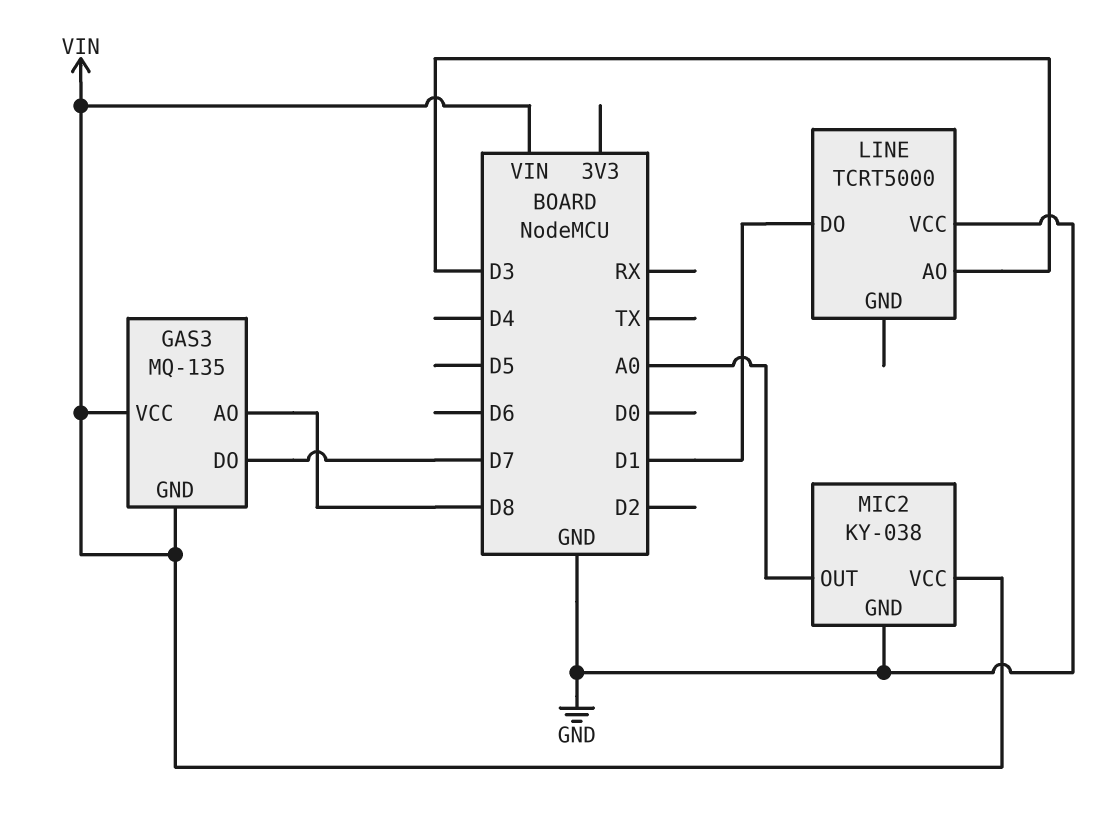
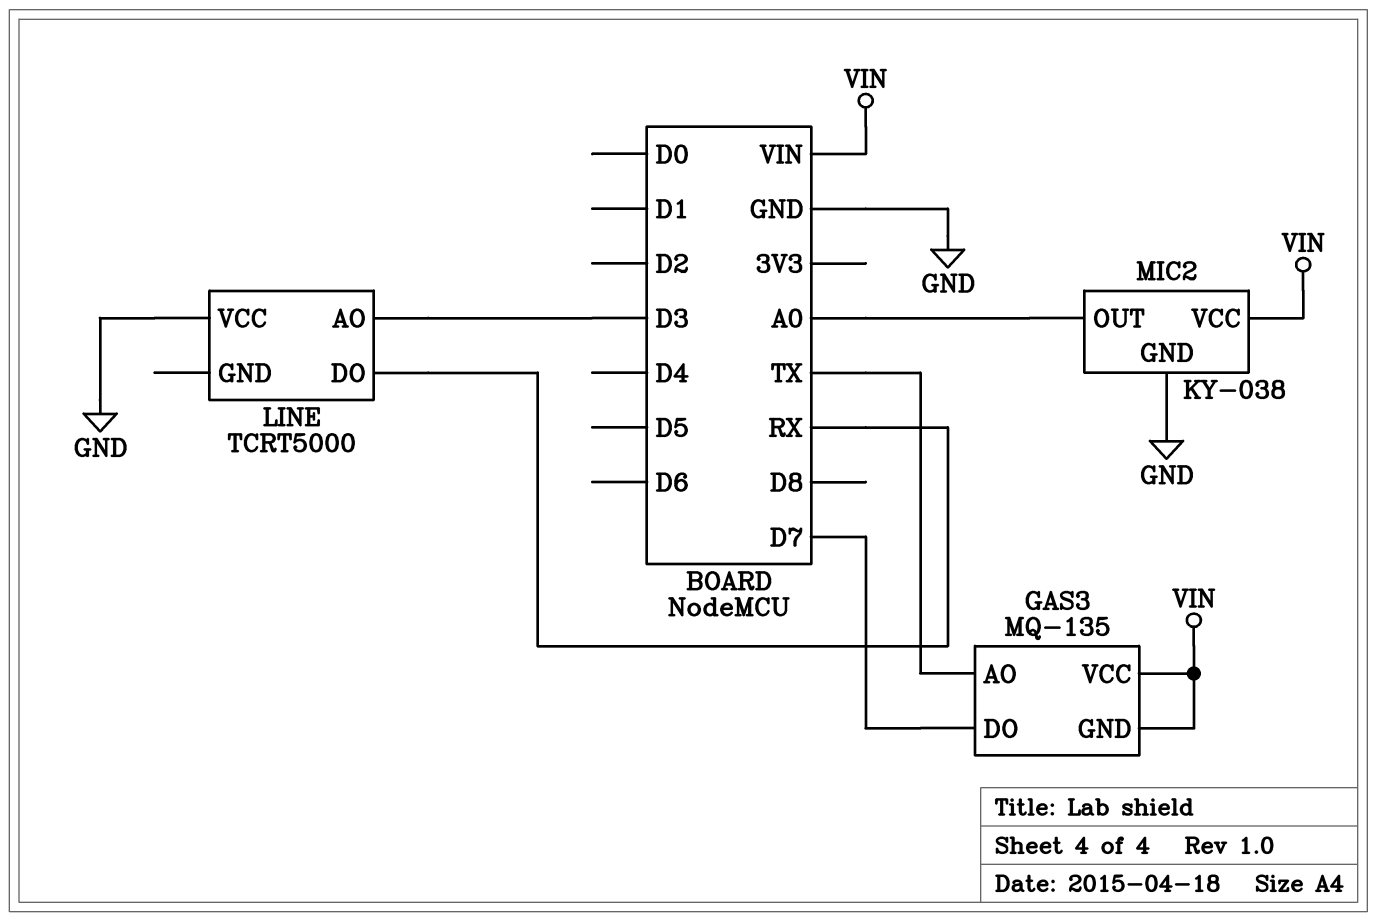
GAS3 pin AO: D8 -> TX
LINE pin DO: D1 -> RX

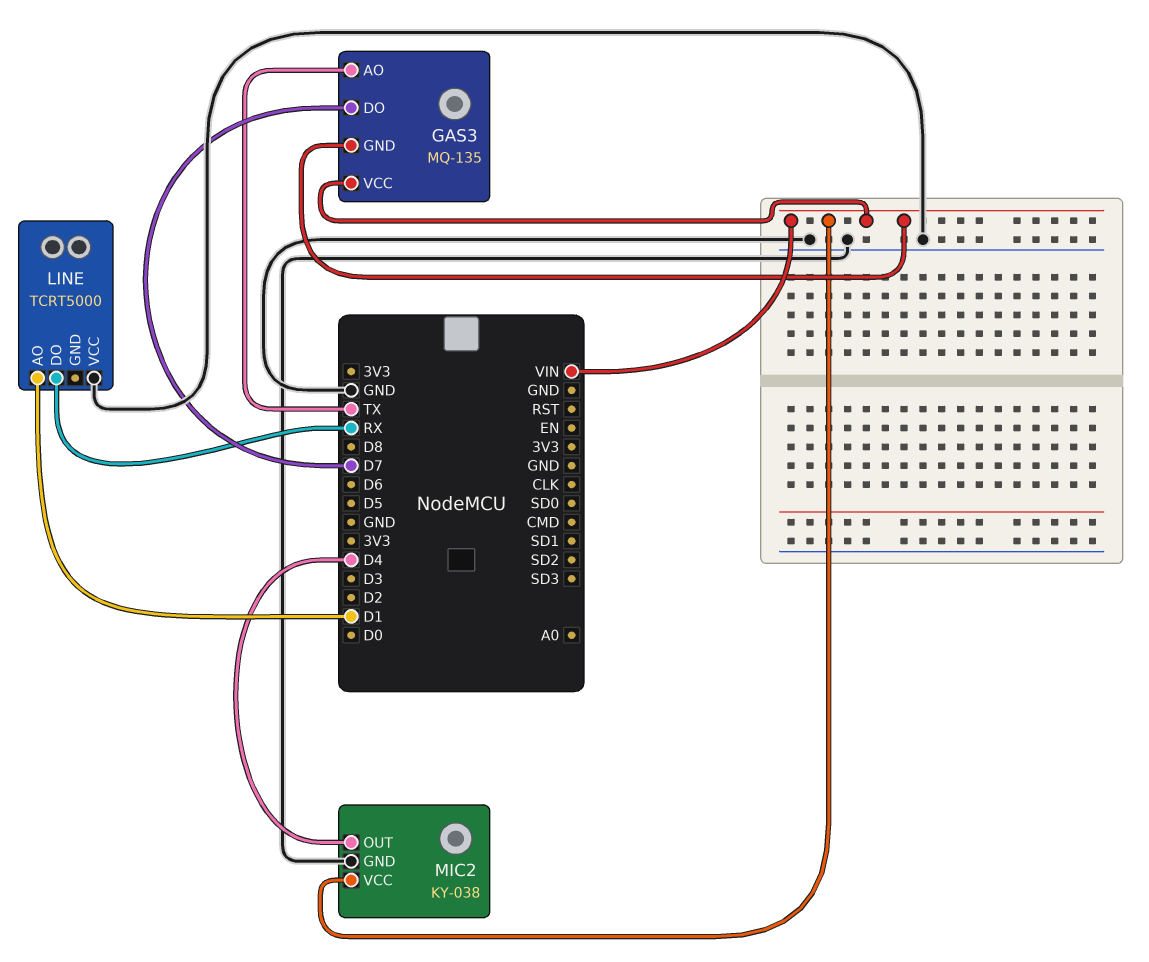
LINE pin AO: D3 -> D1
MIC2 pin OUT: A0 -> D4

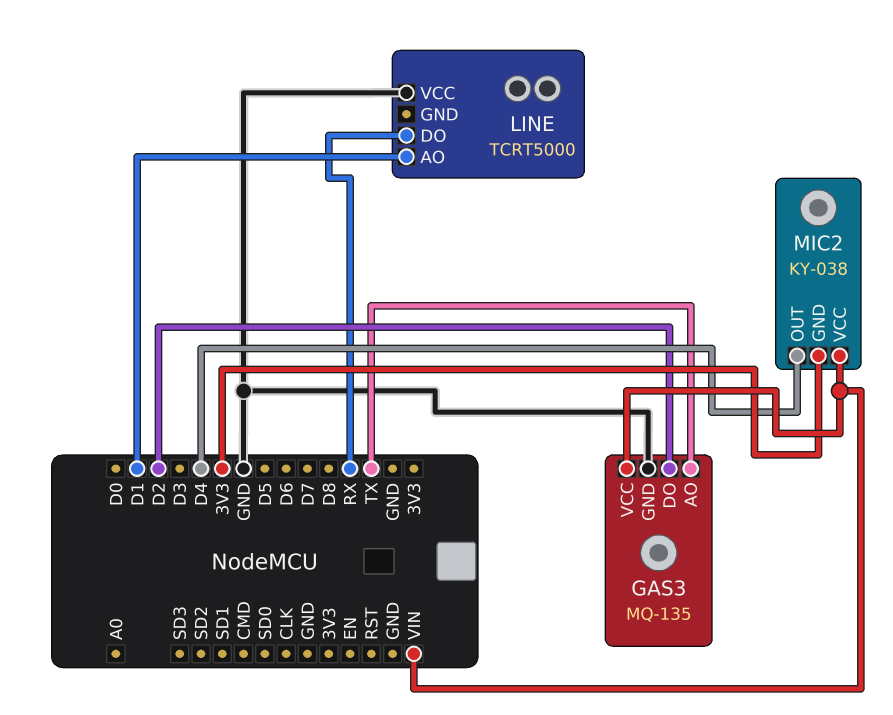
GAS3 pin DO: D7 -> D2
GAS3 pin GND: VIN -> GND
MIC2 pin GND: GND -> 3V3

